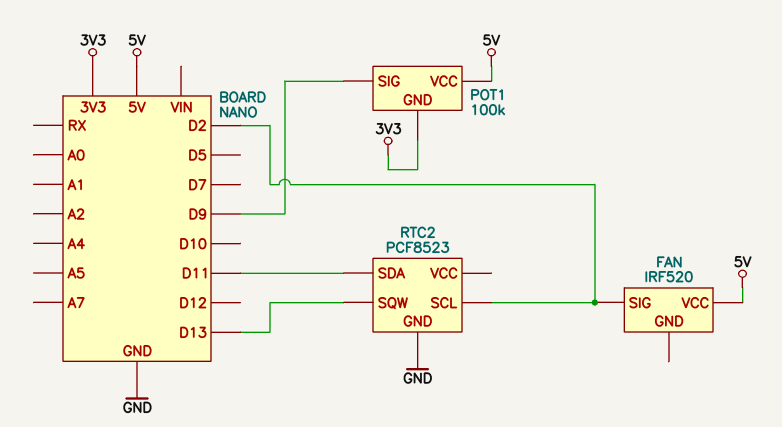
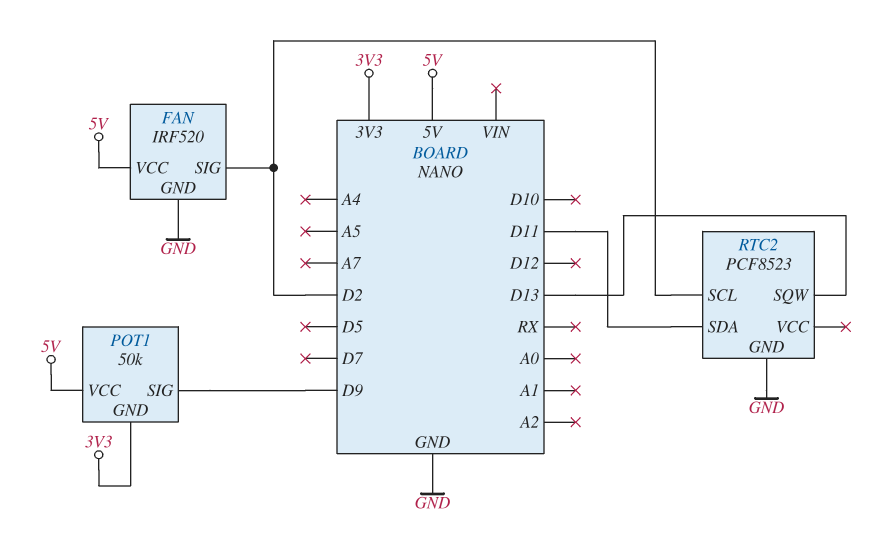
FAN pin GND: none -> GND
POT1: 100k -> 50k

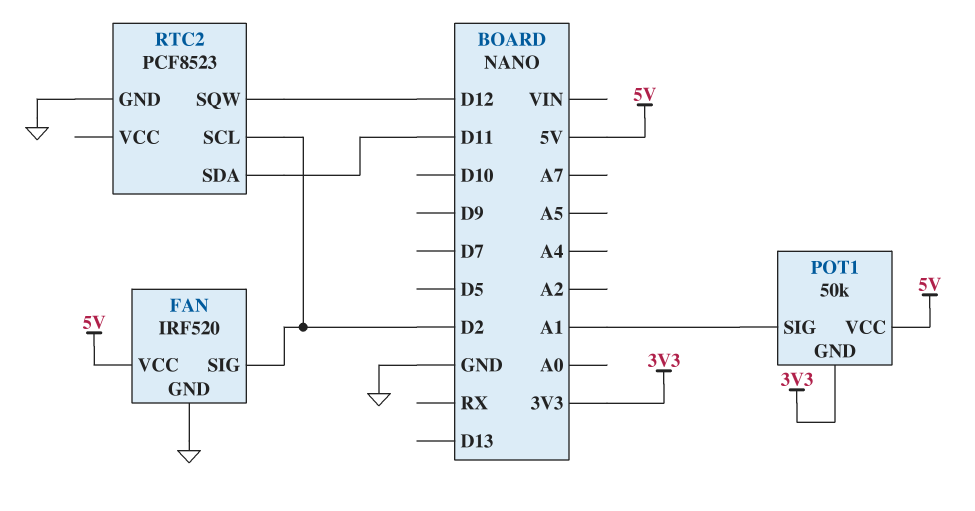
POT1 pin SIG: D9 -> A1
RTC2 pin SQW: D13 -> D12

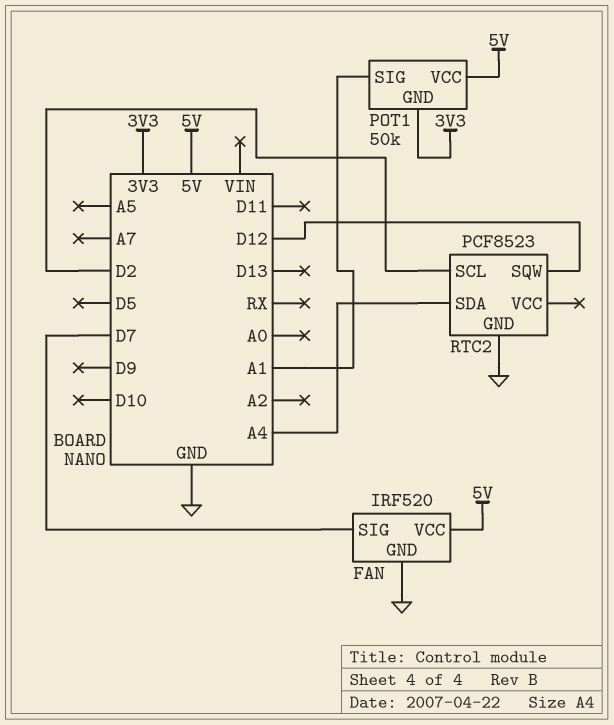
FAN pin SIG: D2 -> D7
RTC2 pin SDA: D11 -> A4

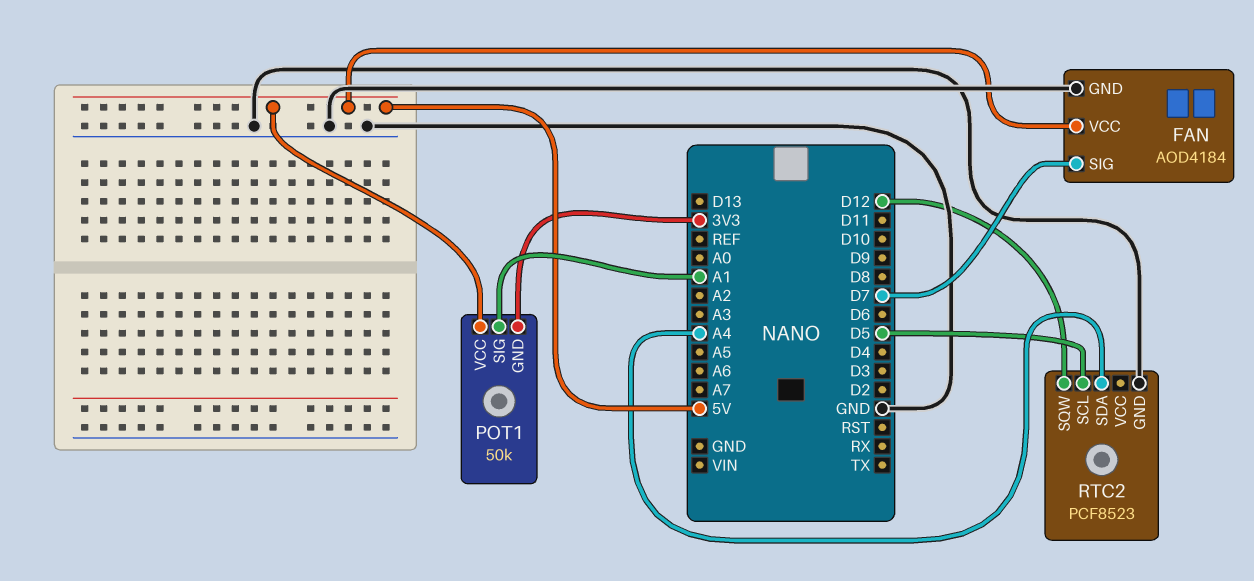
FAN: IRF520 -> AOD4184
RTC2 pin SCL: D2 -> D5

